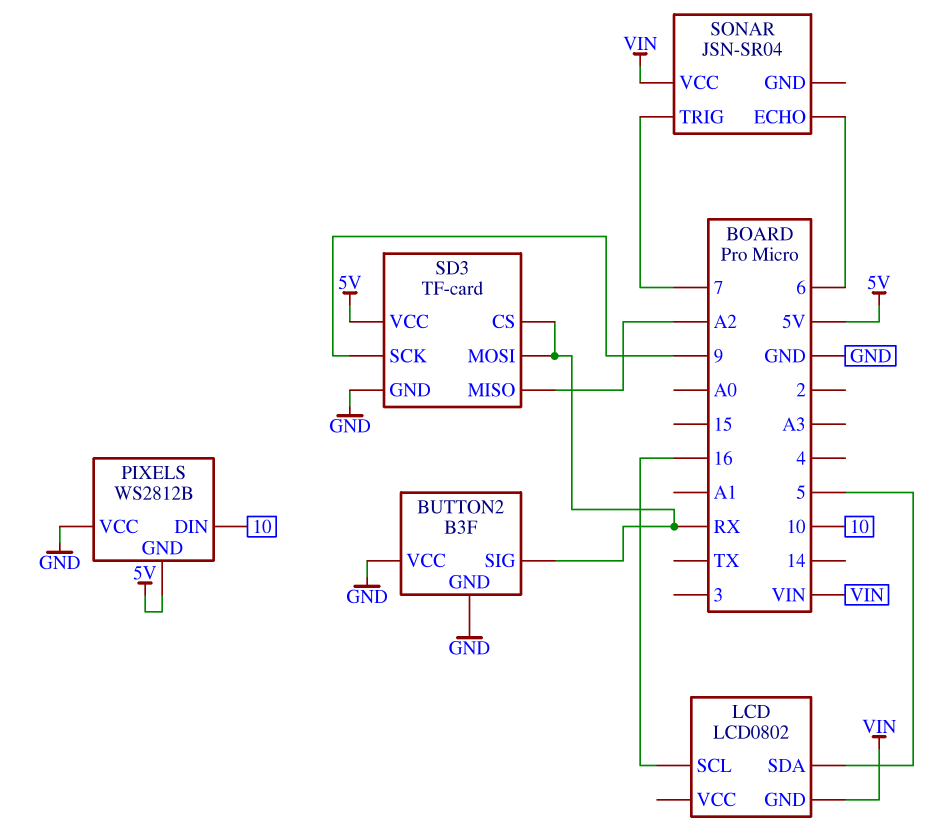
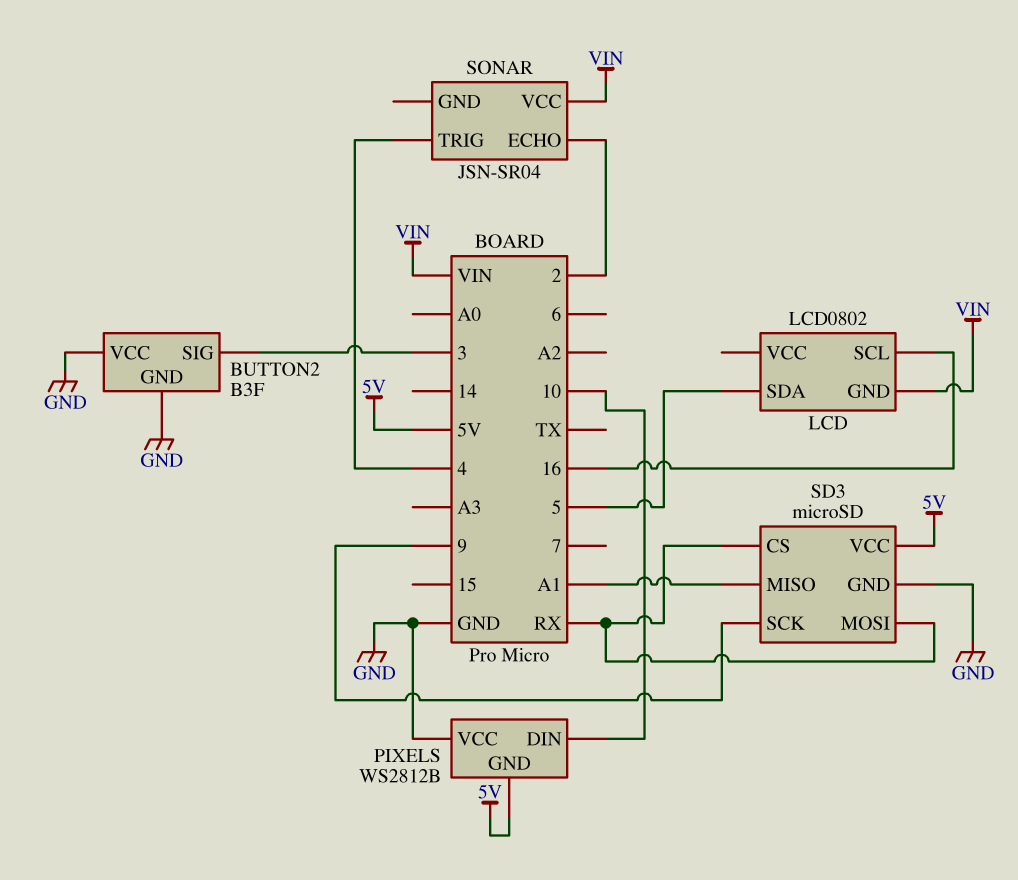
BUTTON2 pin SIG: RX -> 3
SD3: TF-card -> microSD
SD3 pin MISO: A2 -> A1
SONAR pin ECHO: 6 -> 2
SONAR pin TRIG: 7 -> 4

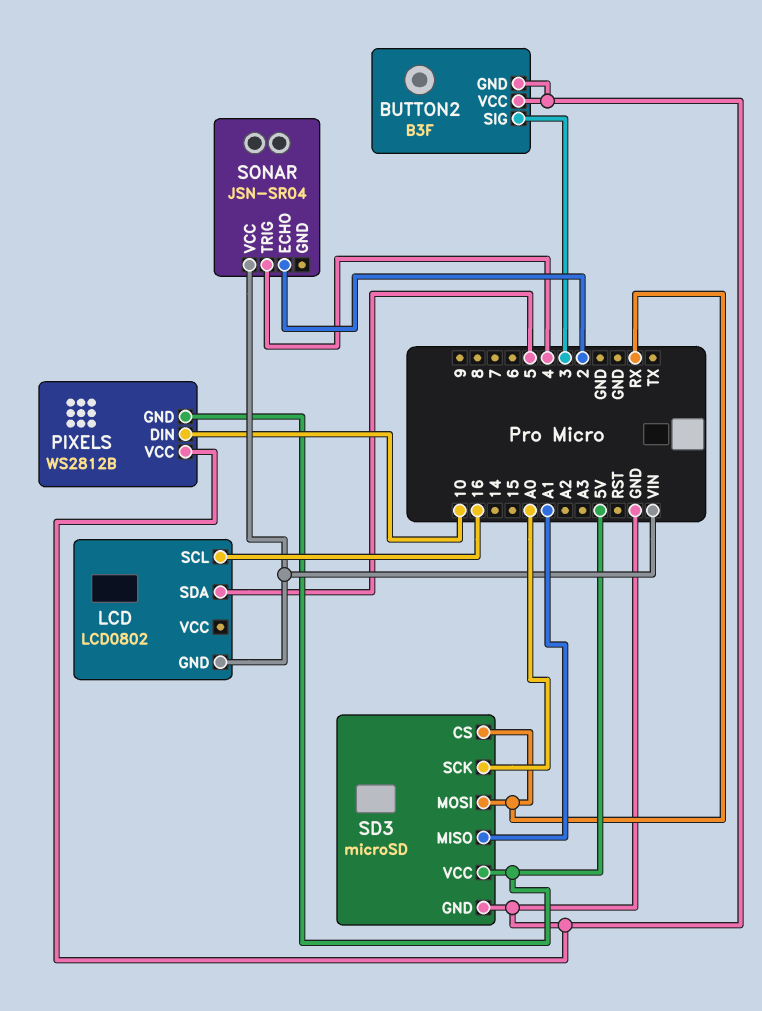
SD3 pin SCK: 9 -> A0

